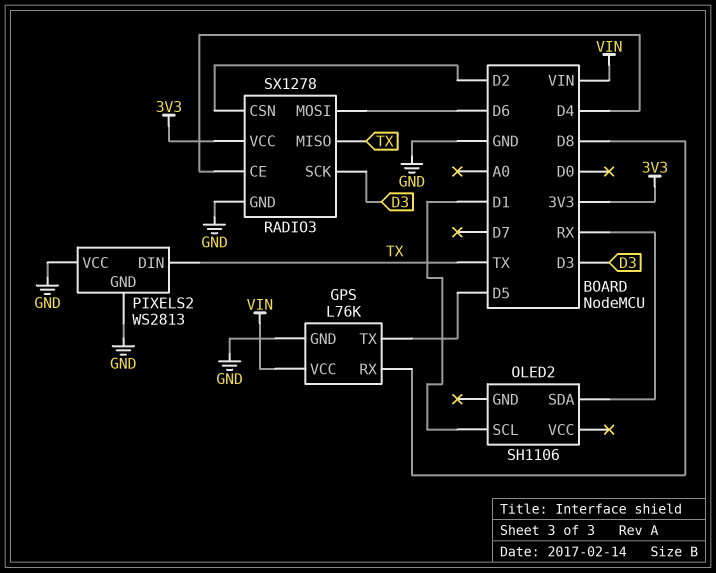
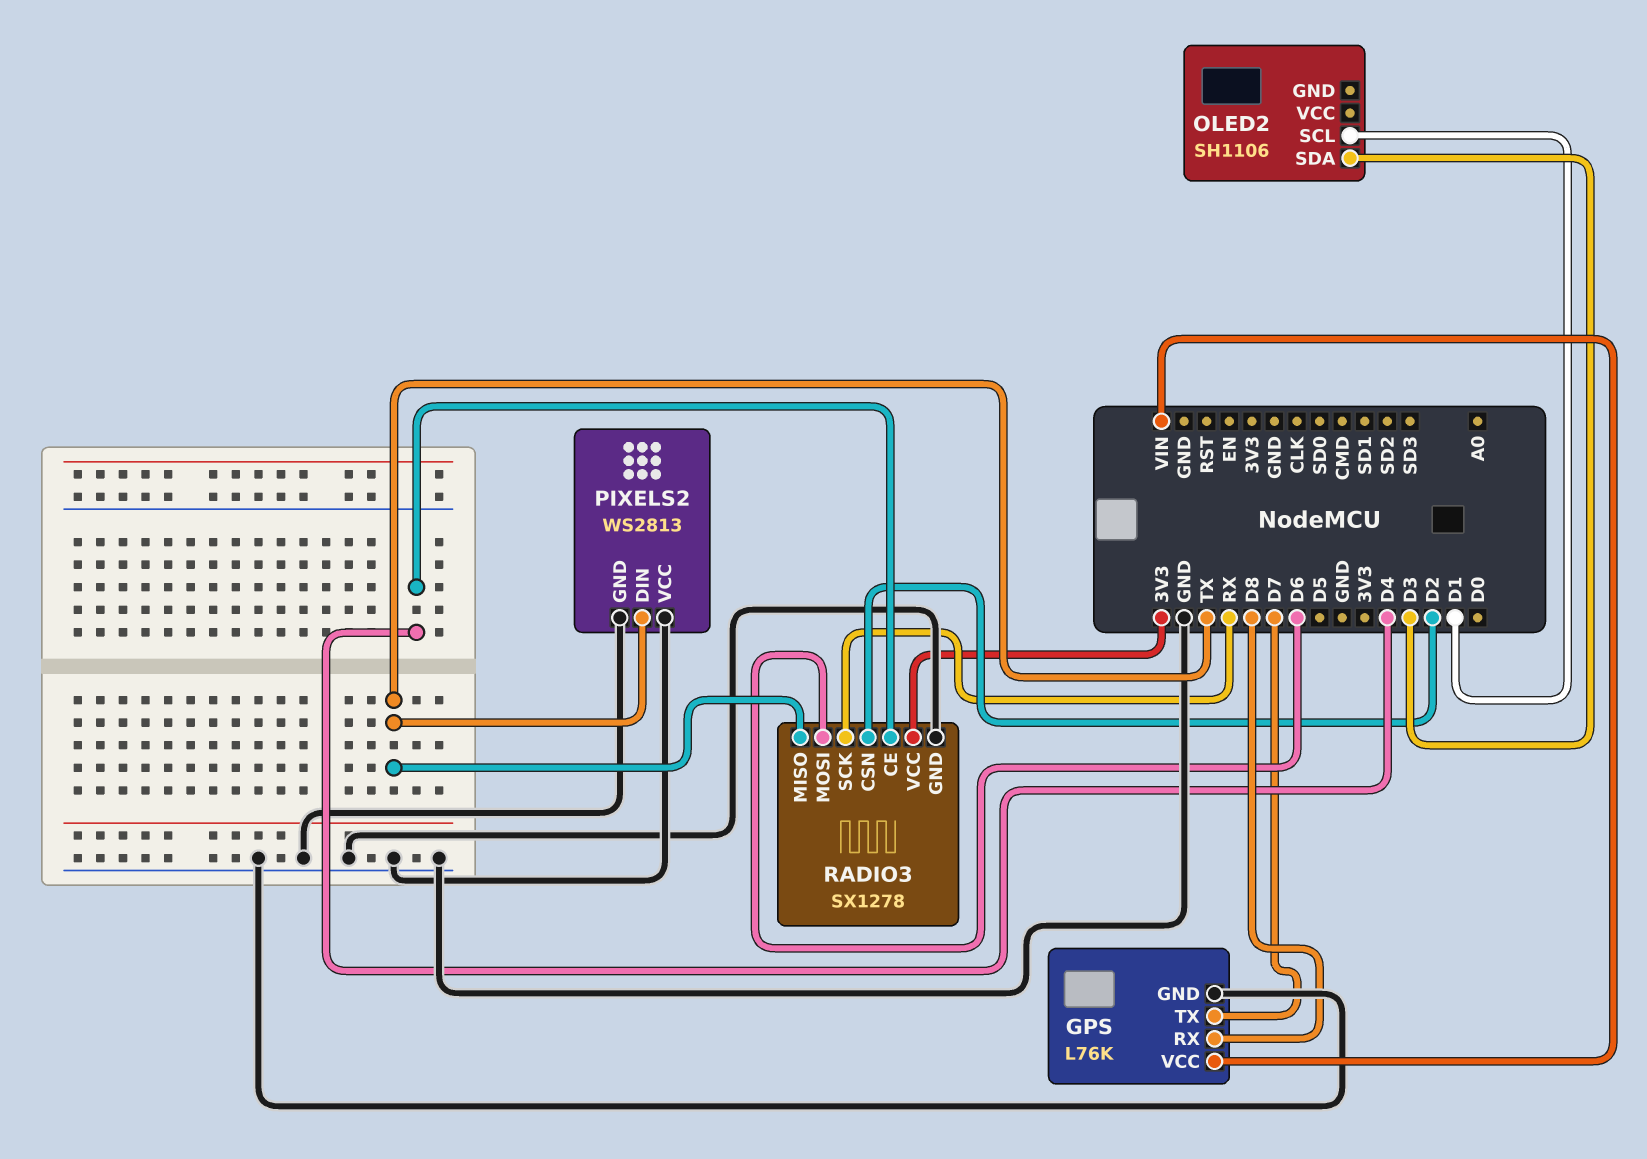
GPS pin TX: D5 -> D7
OLED2 pin SDA: RX -> D3
RADIO3 pin SCK: D3 -> RX

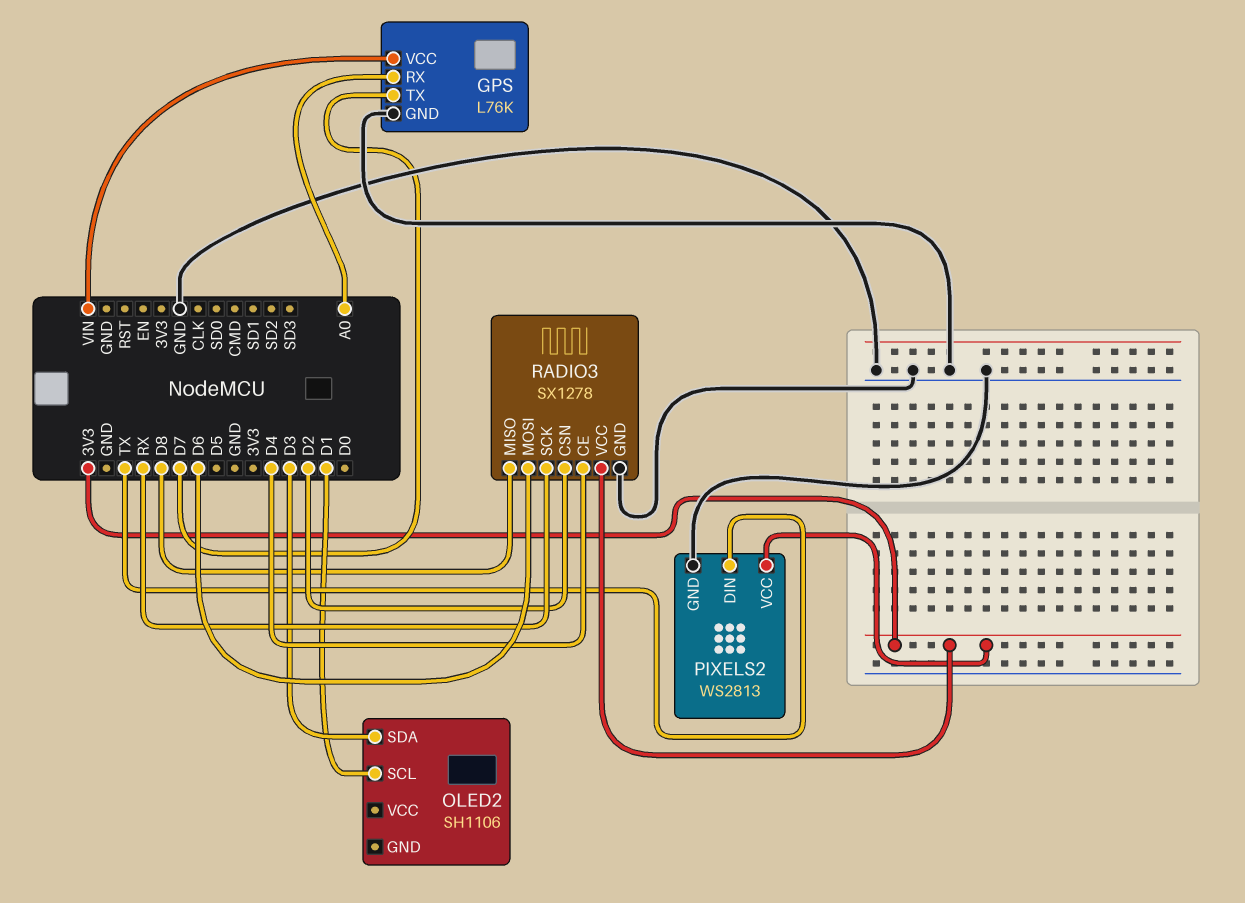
GPS pin RX: D8 -> A0
PIXELS2 pin VCC: GND -> 3V3
RADIO3 pin MISO: TX -> D8

